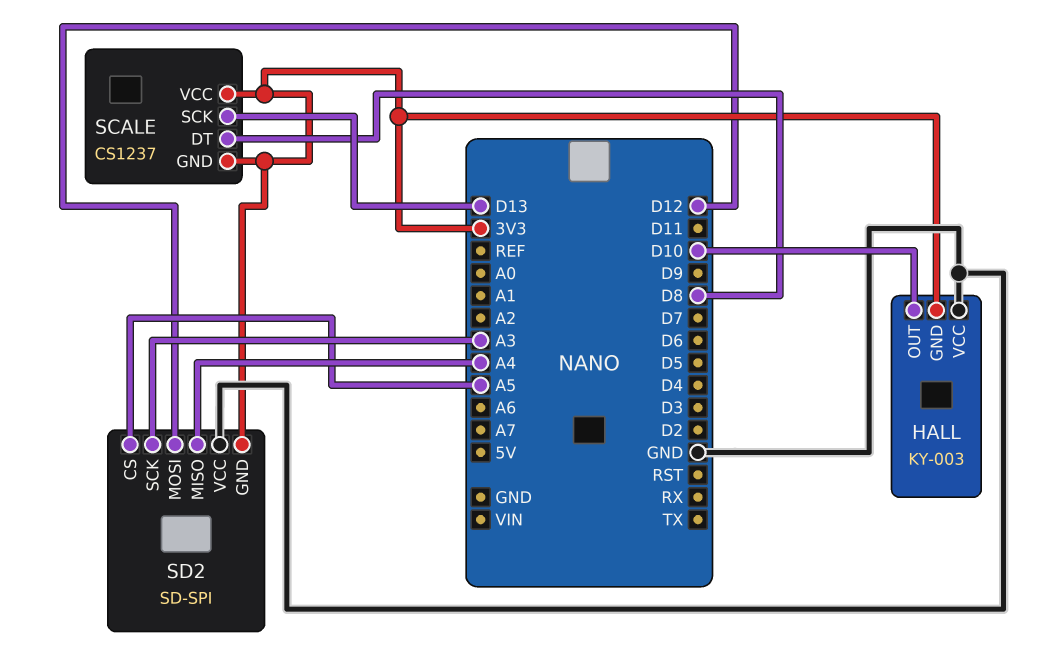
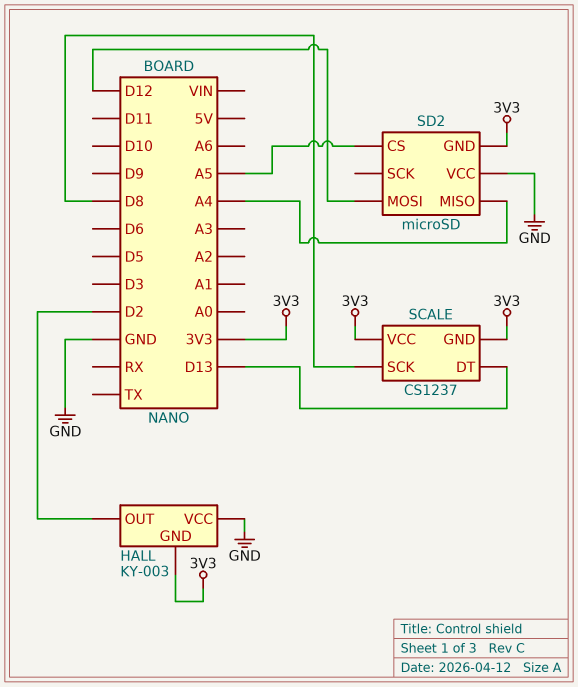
HALL pin OUT: D10 -> D2
SCALE pin DT: D8 -> D13
SCALE pin SCK: D13 -> D8
SD2: SD-SPI -> microSD
SD2 pin SCK: A3 -> none

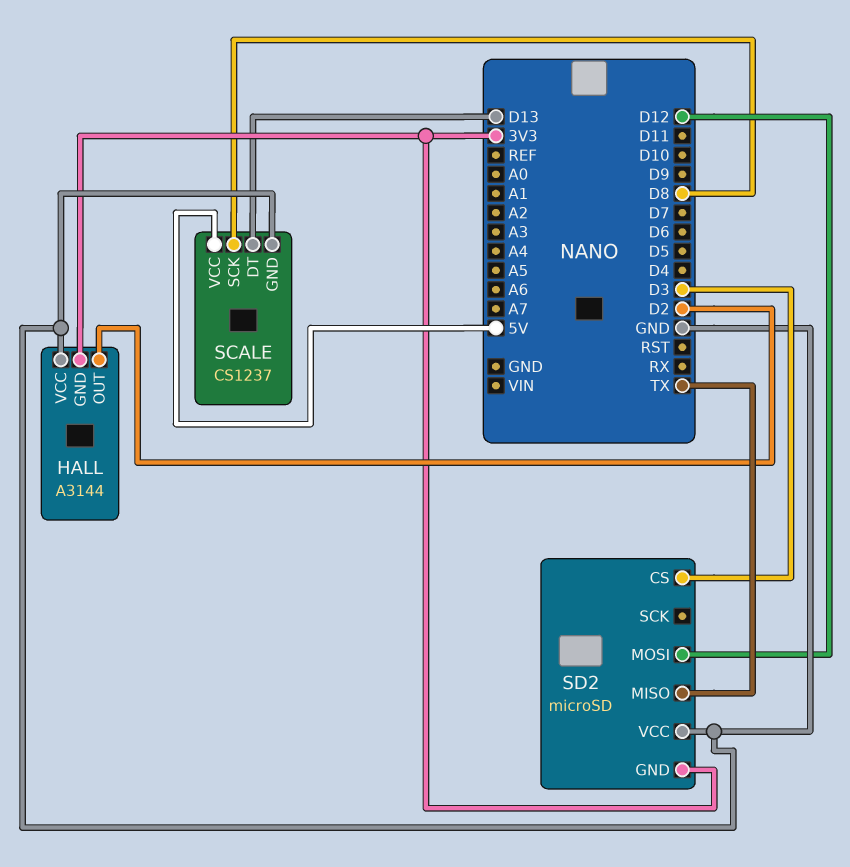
HALL: KY-003 -> A3144
SCALE pin GND: 3V3 -> GND
SCALE pin VCC: 3V3 -> 5V
SD2 pin CS: A5 -> D3
SD2 pin MISO: A4 -> TX

